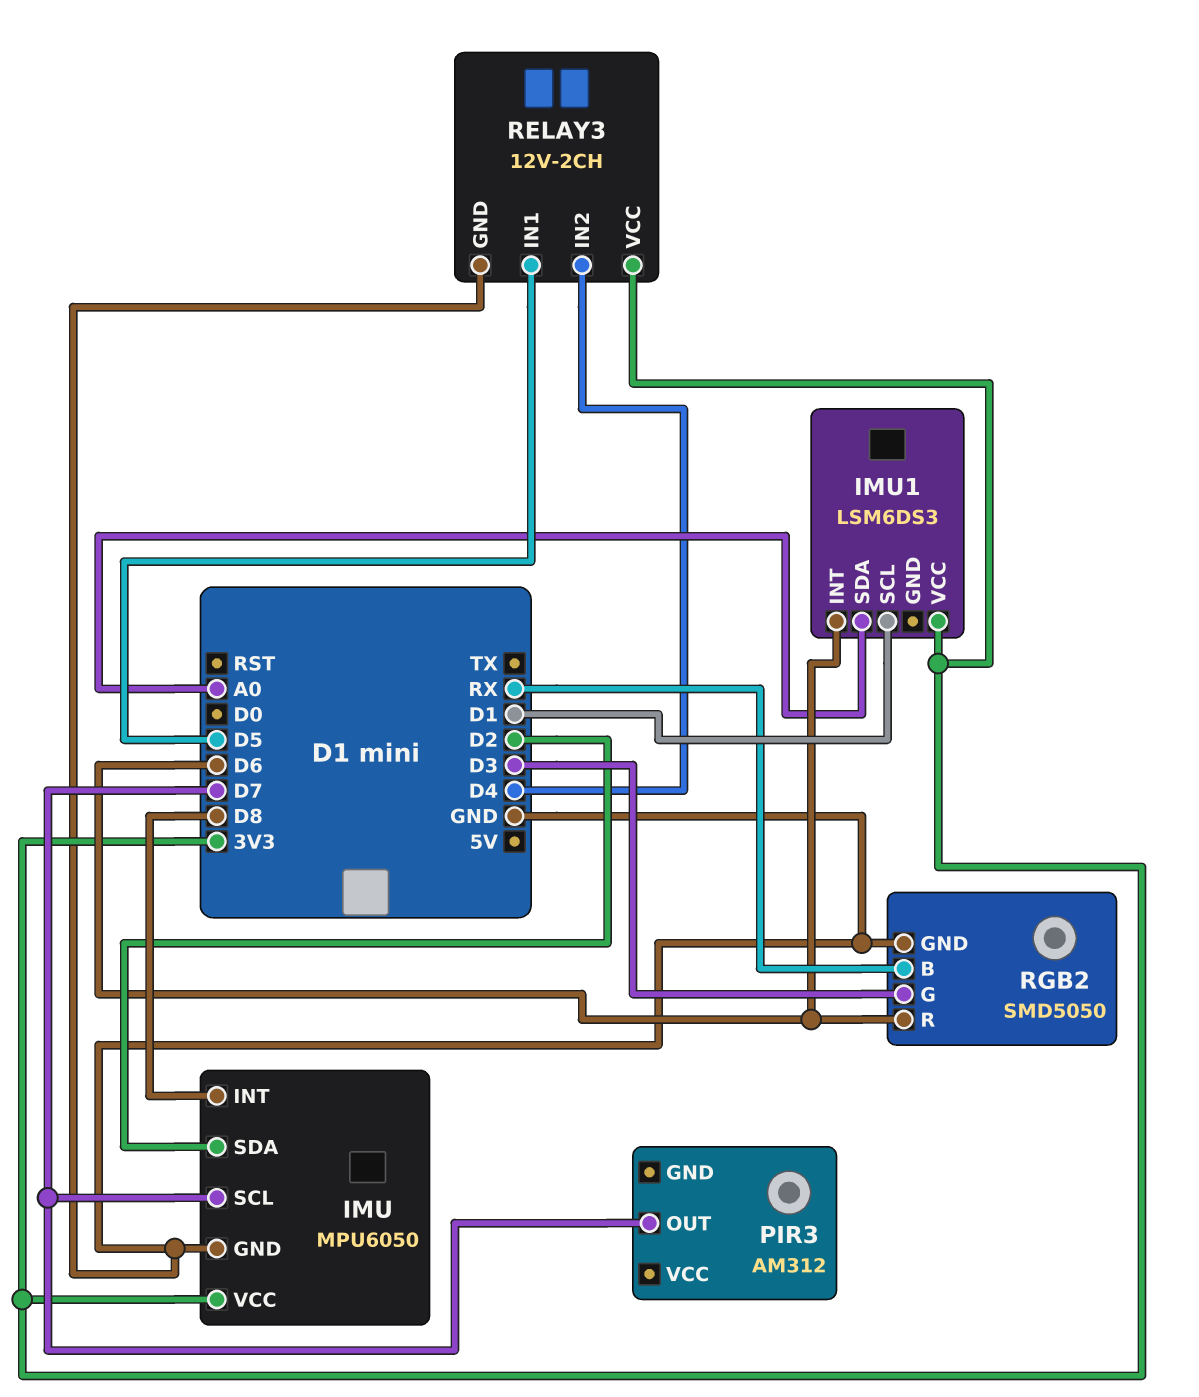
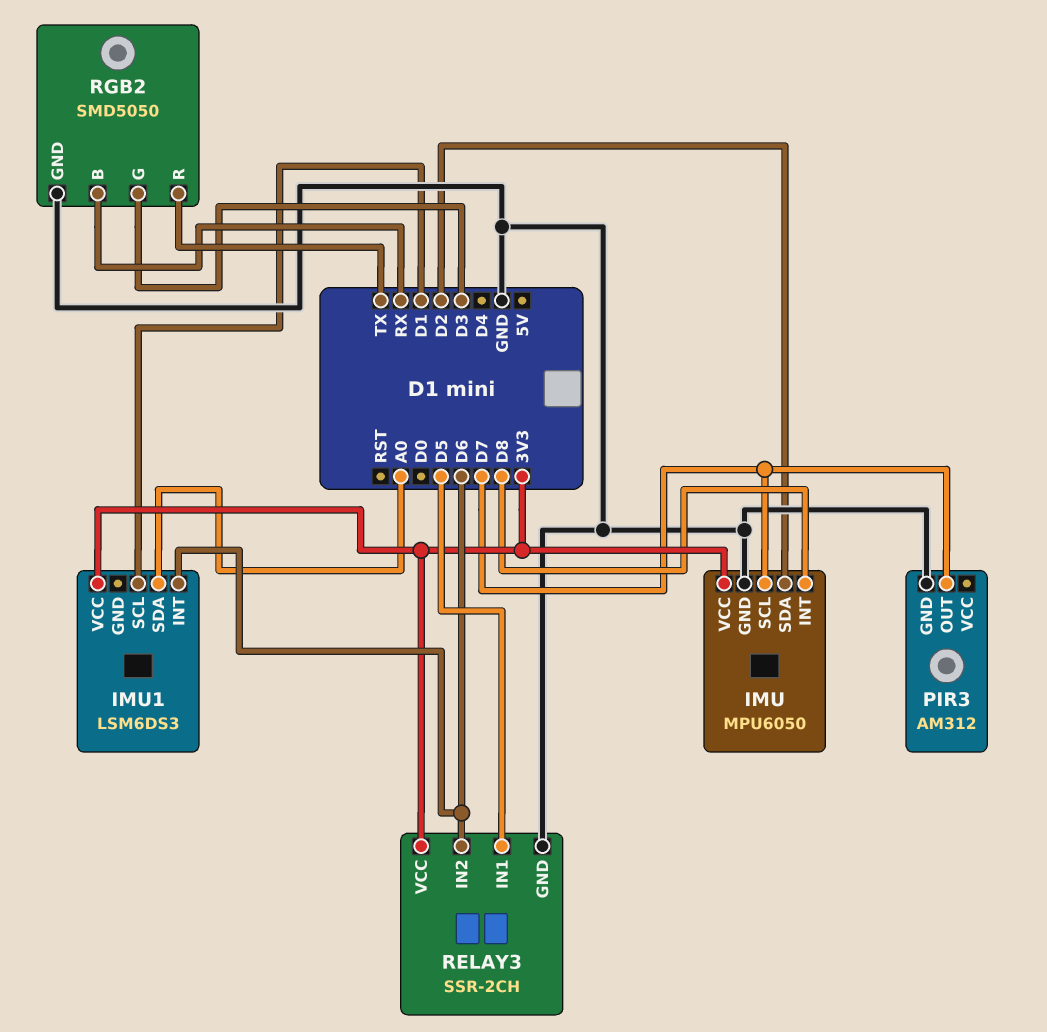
PIR3 pin GND: none -> GND
RELAY3: 12V-2CH -> SSR-2CH
RELAY3 pin IN2: D4 -> D6
RGB2 pin R: D6 -> TX

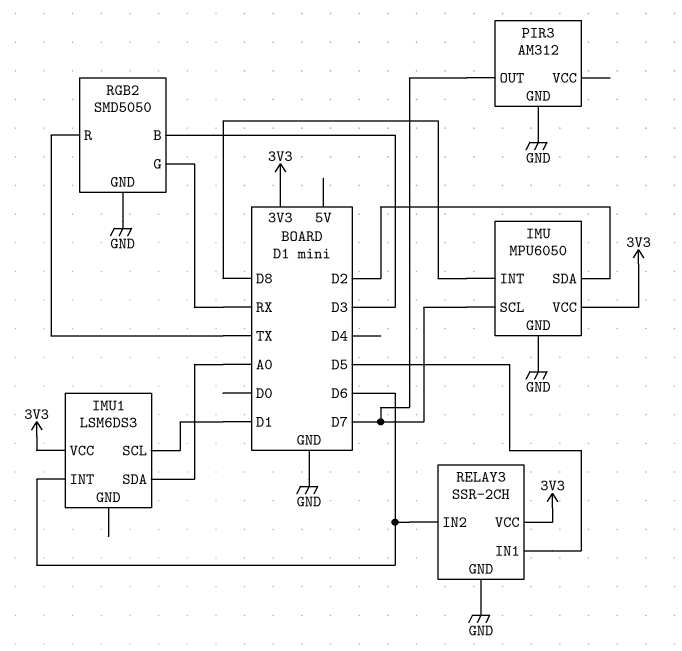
RGB2 pin B: RX -> D3
RGB2 pin G: D3 -> RX

